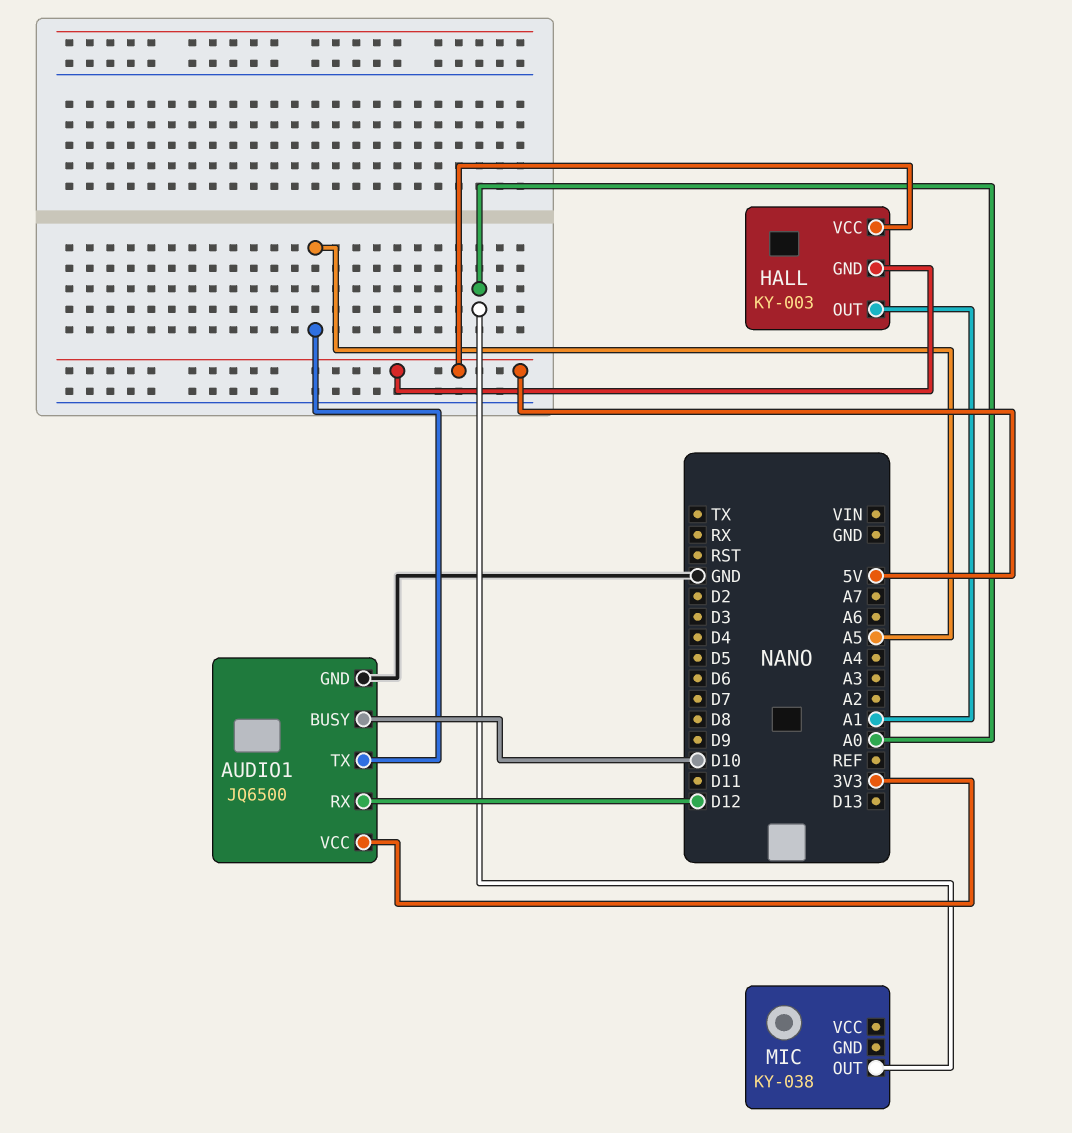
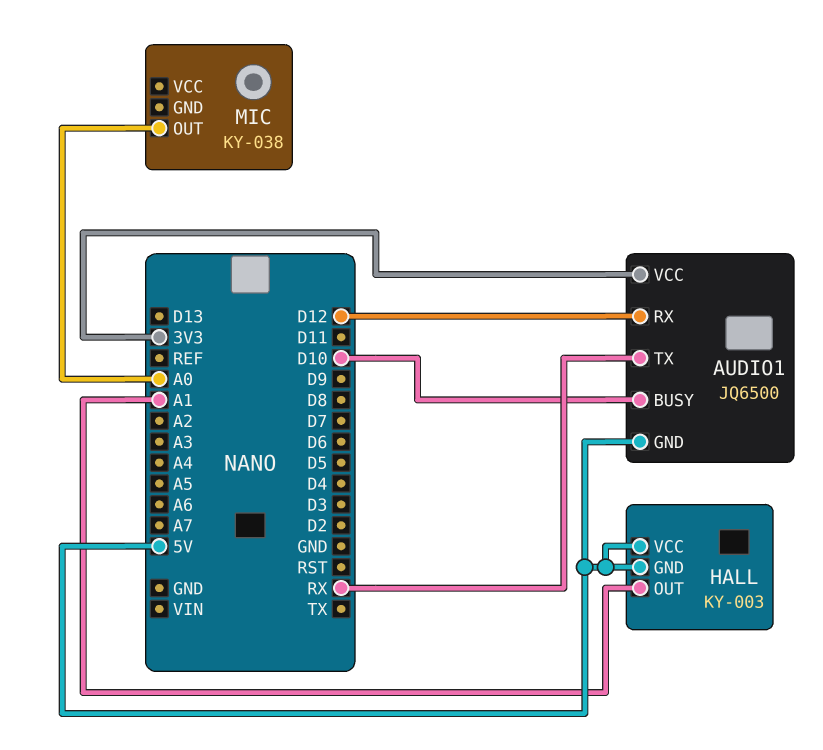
AUDIO1 pin GND: GND -> 5V
AUDIO1 pin TX: A5 -> RX

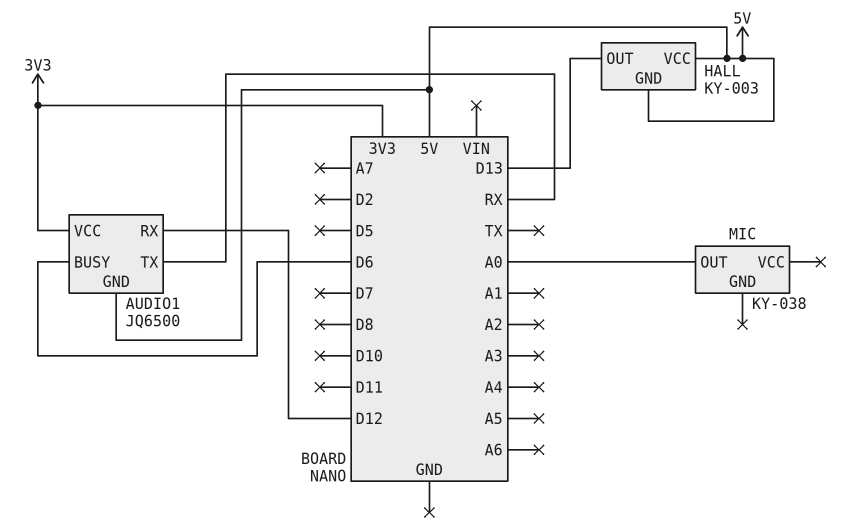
AUDIO1 pin BUSY: D10 -> D6
HALL pin OUT: A1 -> D13

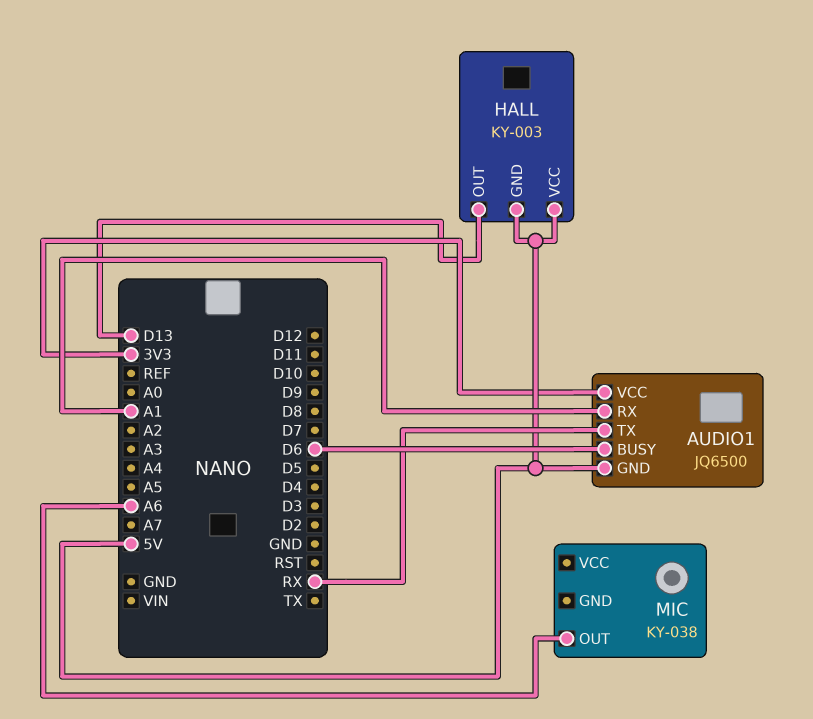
AUDIO1 pin RX: D12 -> A1
MIC pin OUT: A0 -> A6

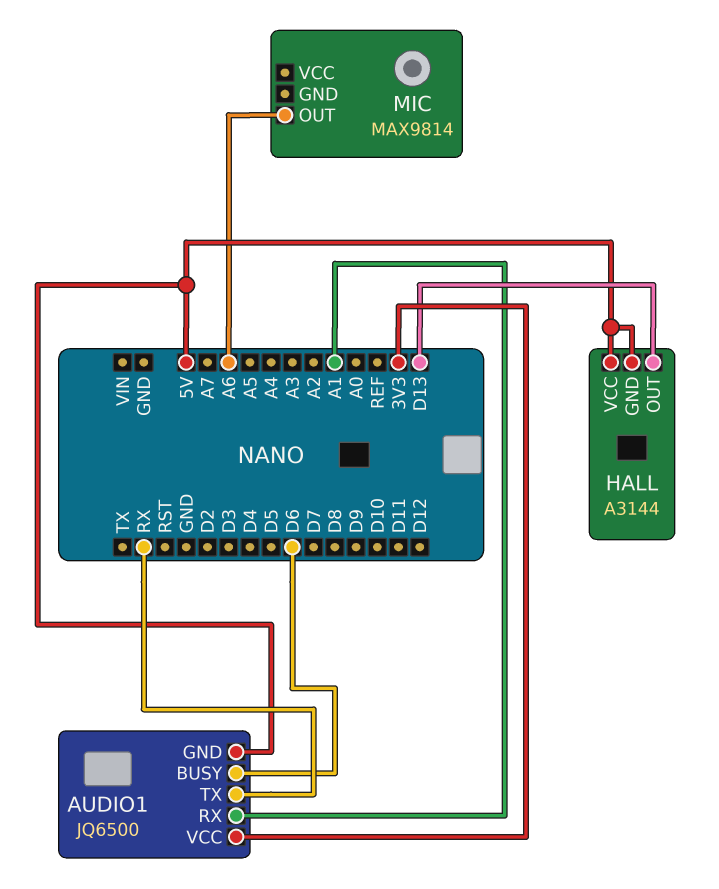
HALL: KY-003 -> A3144
MIC: KY-038 -> MAX9814

